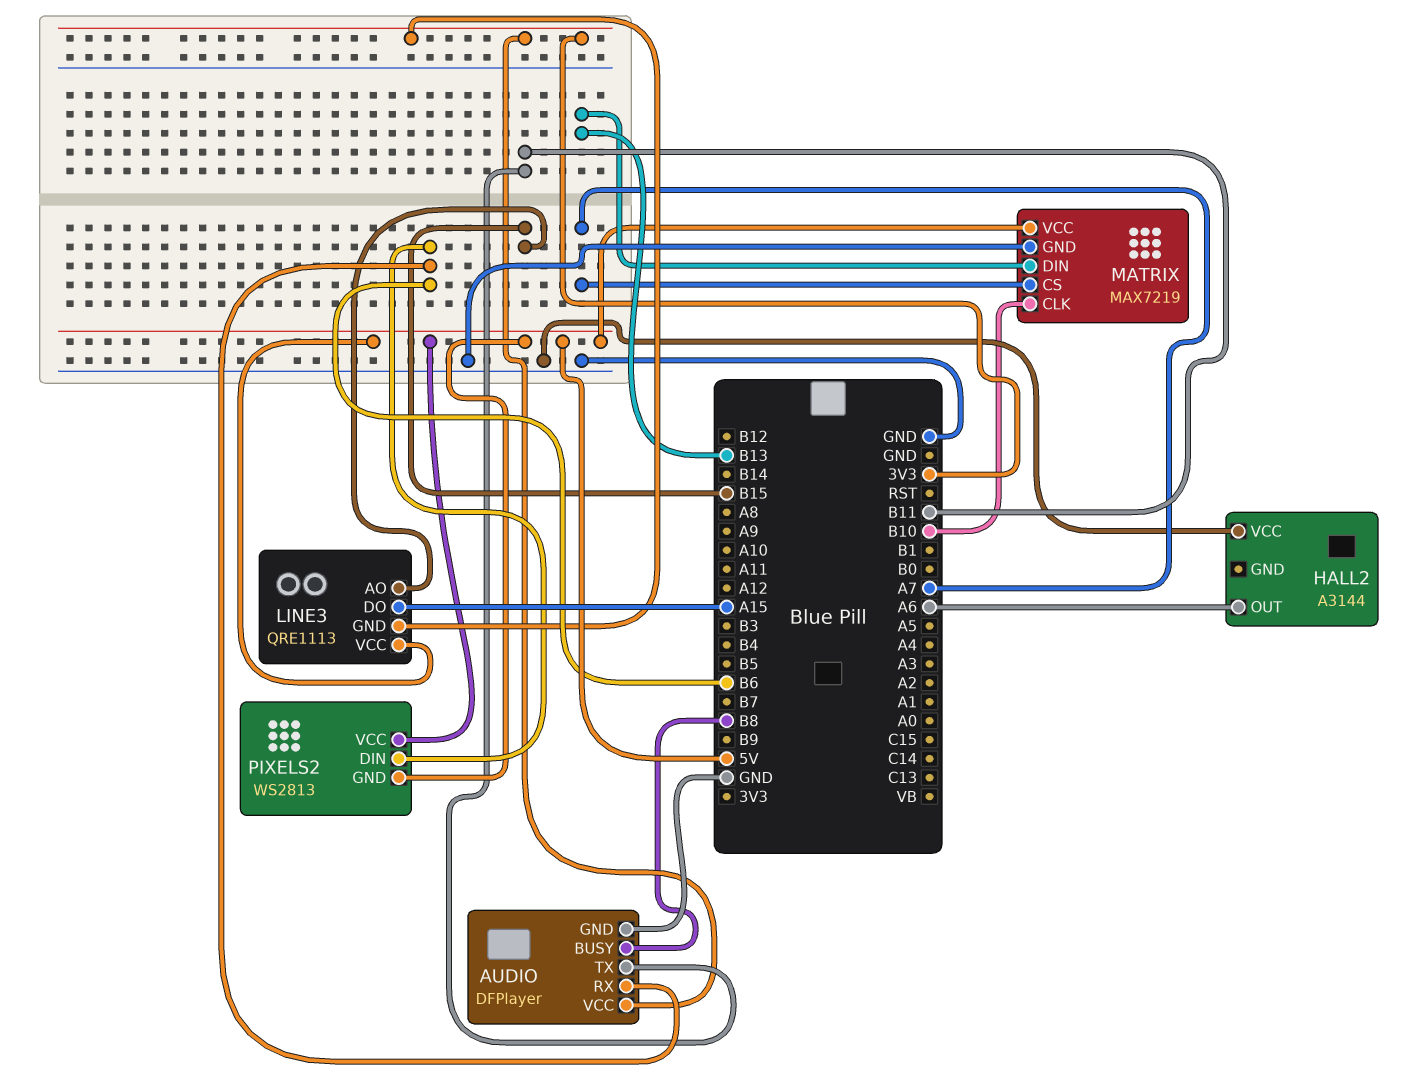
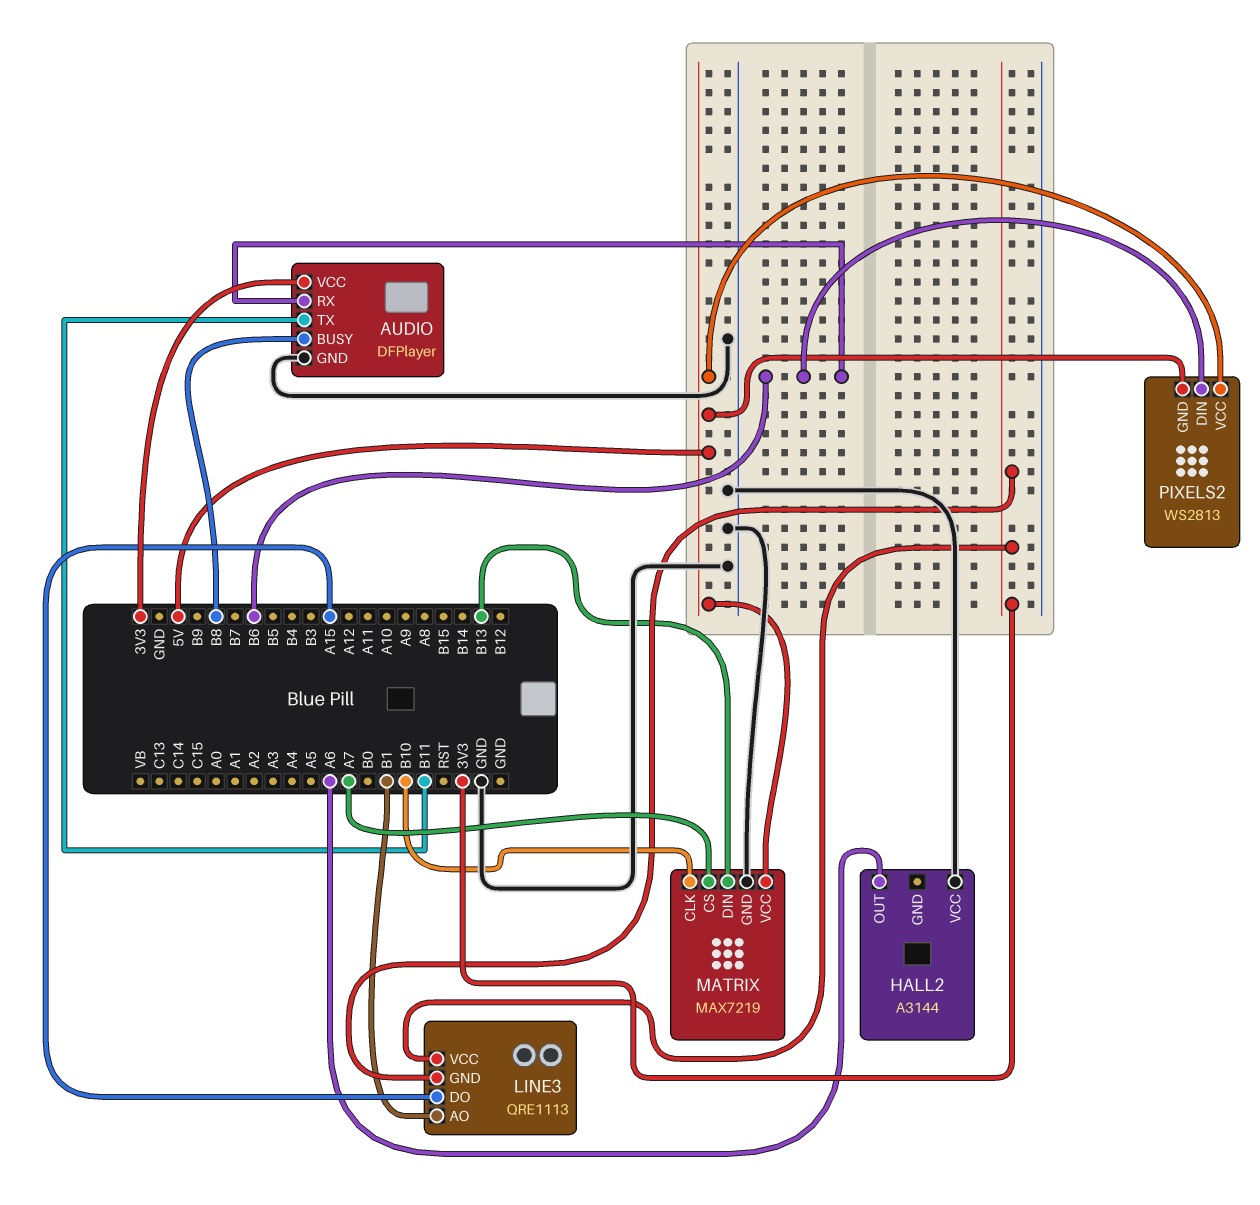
LINE3 pin AO: B15 -> B1
LINE3 pin VCC: 5V -> 3V3

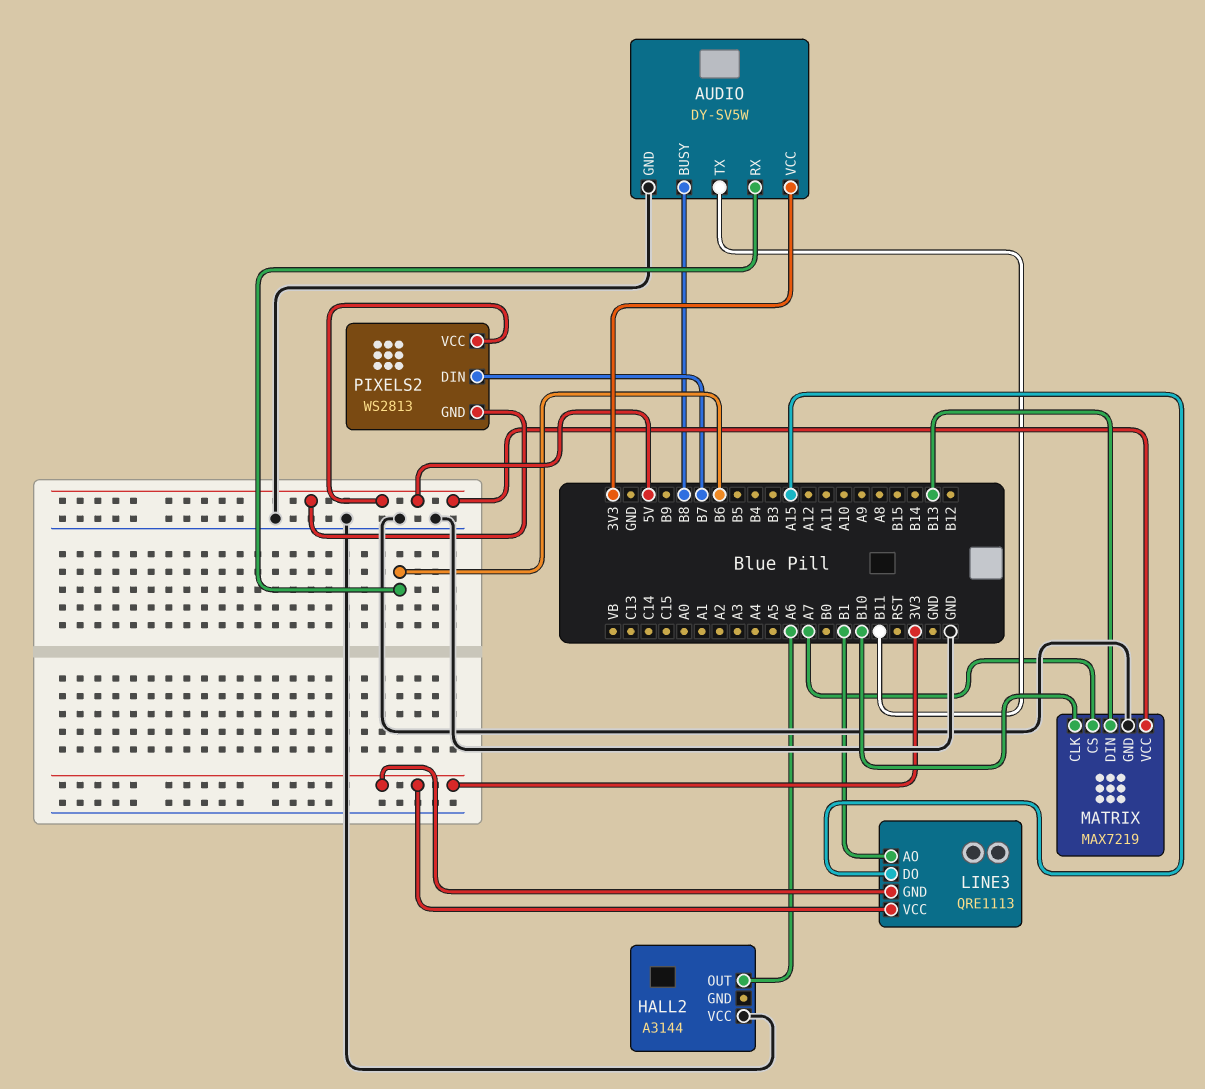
AUDIO: DFPlayer -> DY-SV5W
PIXELS2 pin DIN: B6 -> B7

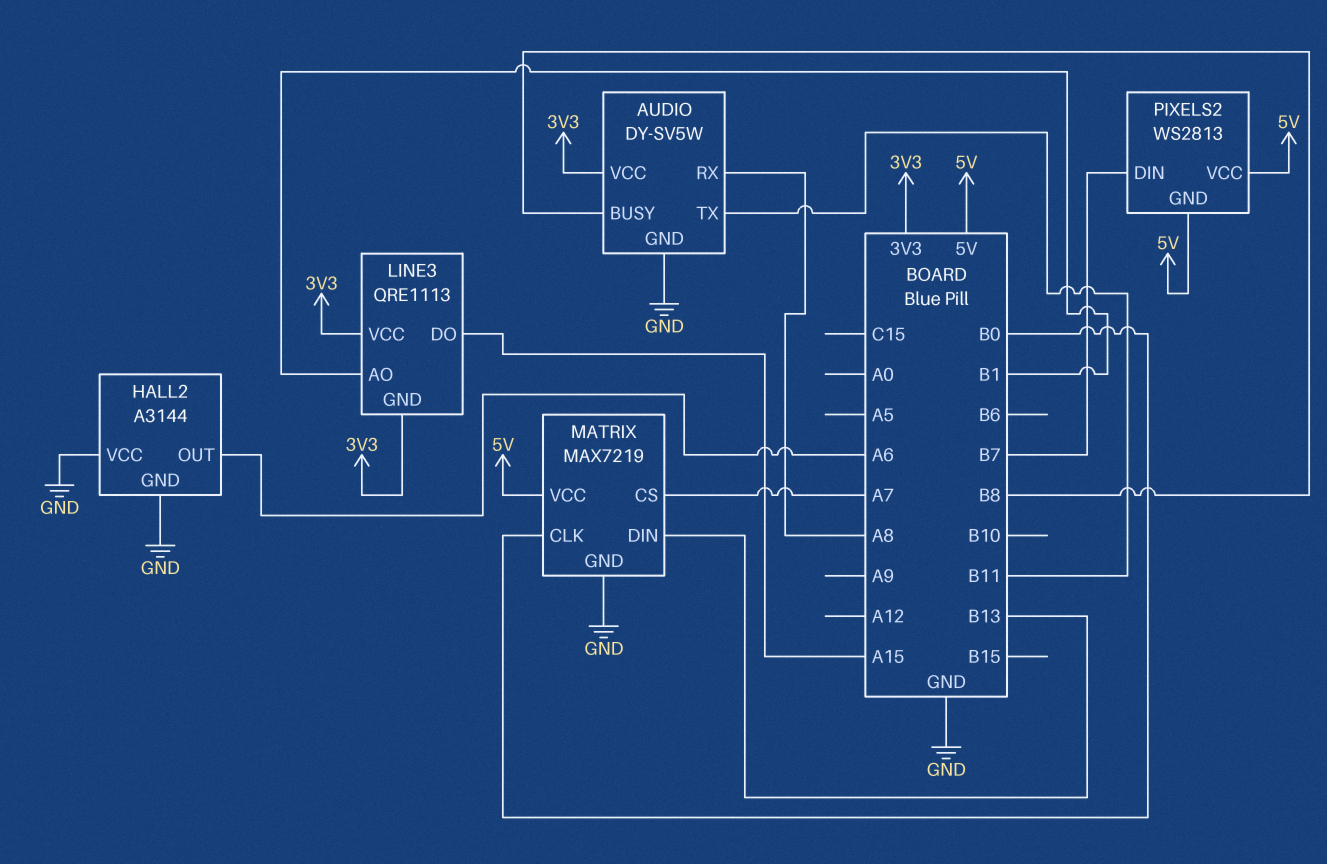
AUDIO pin RX: B6 -> A8
HALL2 pin GND: none -> GND
MATRIX pin CLK: B10 -> B0

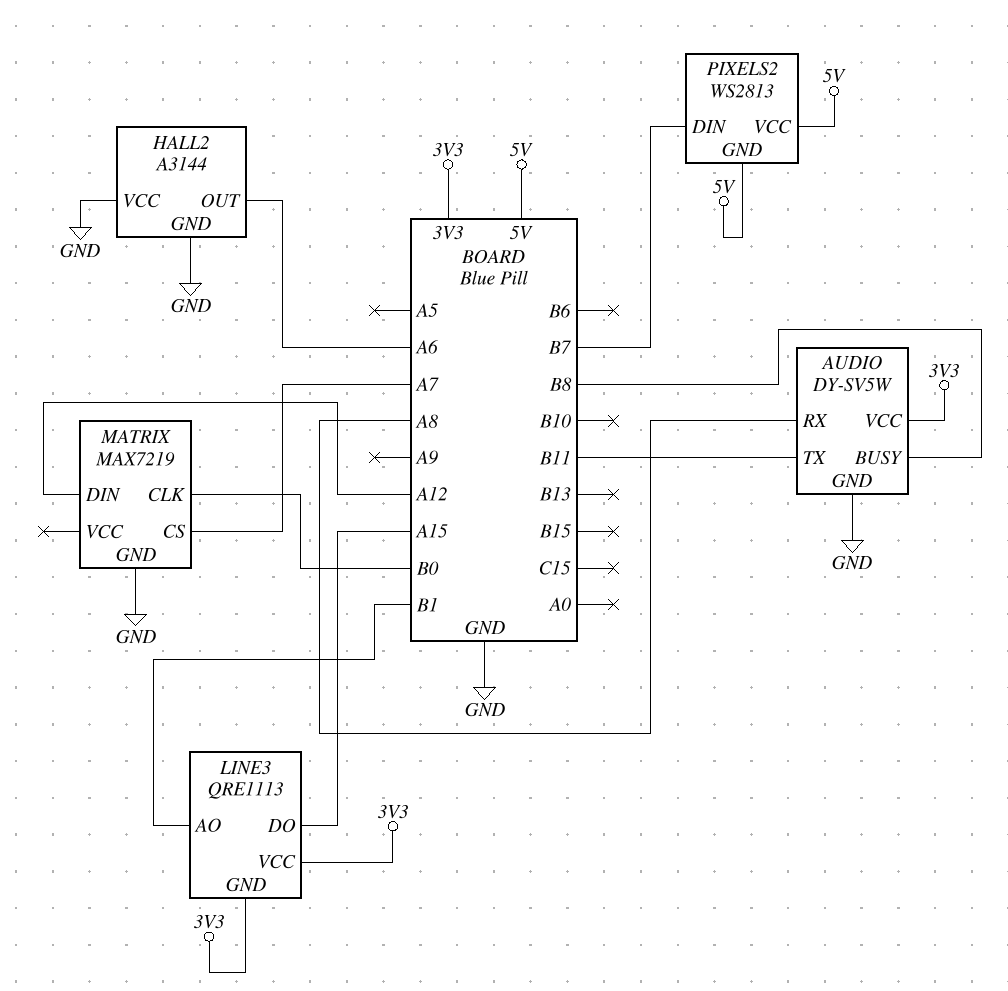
MATRIX pin DIN: B13 -> A12
MATRIX pin VCC: 5V -> none

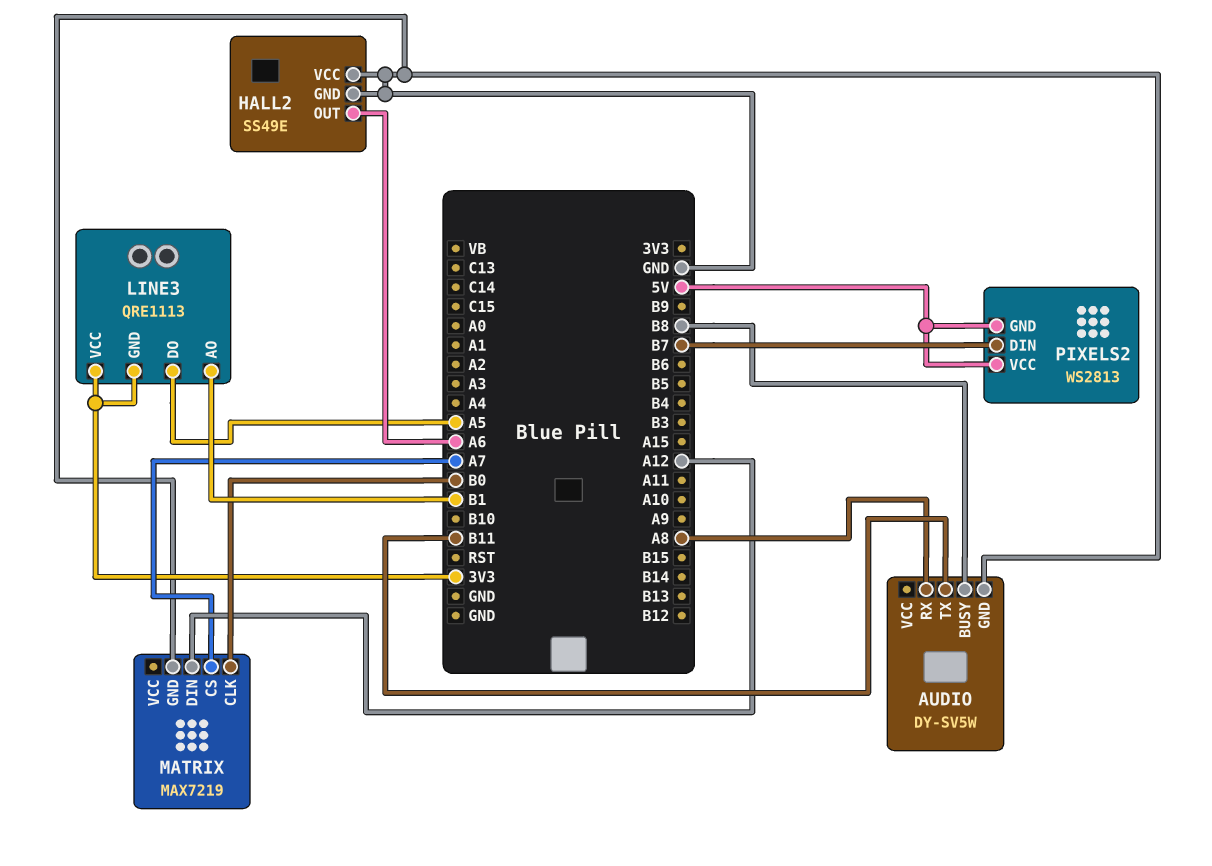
AUDIO pin VCC: 3V3 -> none
HALL2: A3144 -> SS49E
LINE3 pin DO: A15 -> A5

